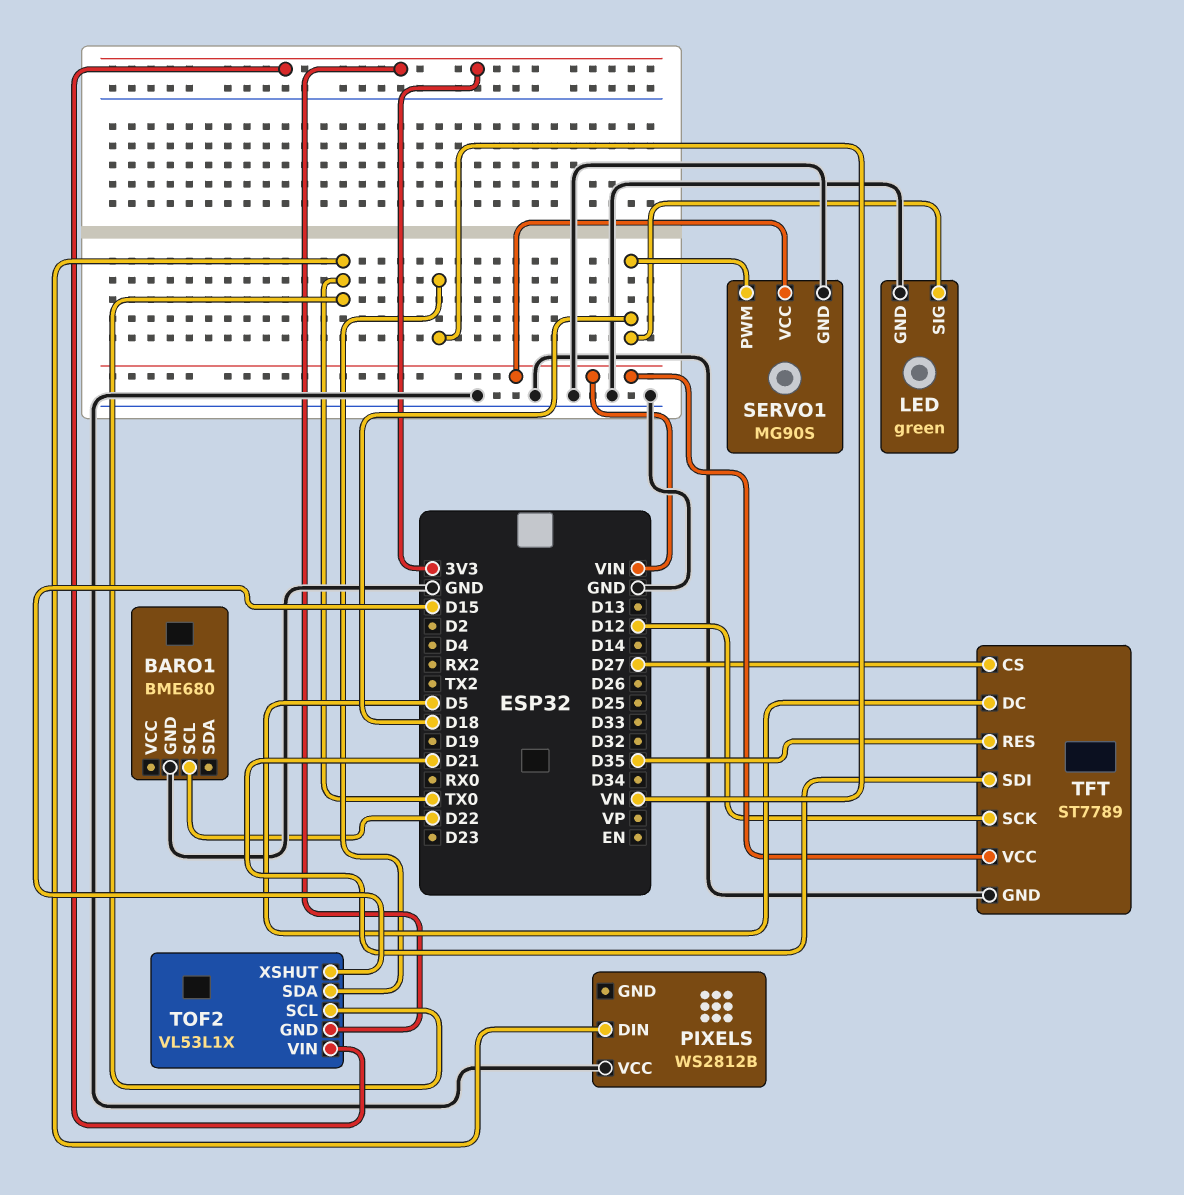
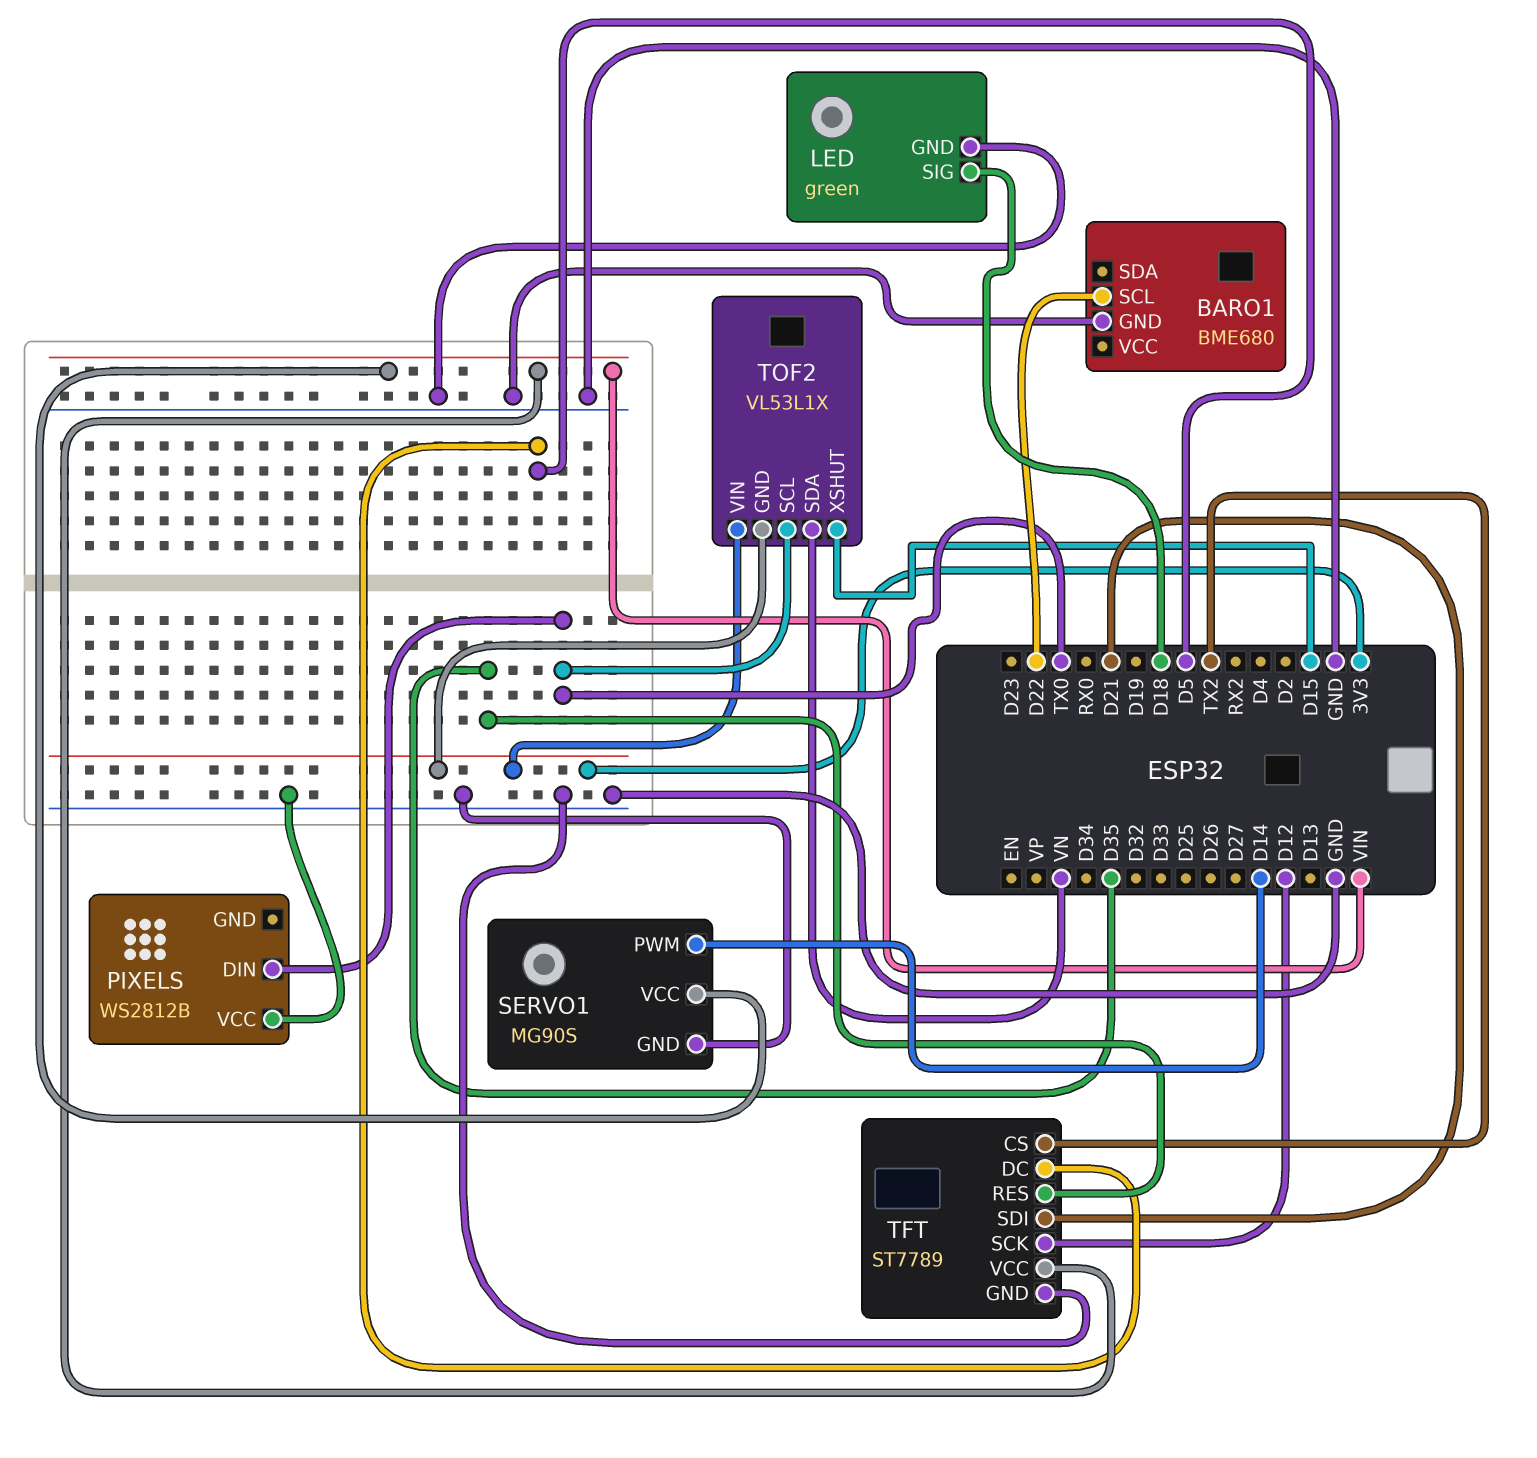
SERVO1 pin PWM: D18 -> D14
TFT pin CS: D27 -> TX2

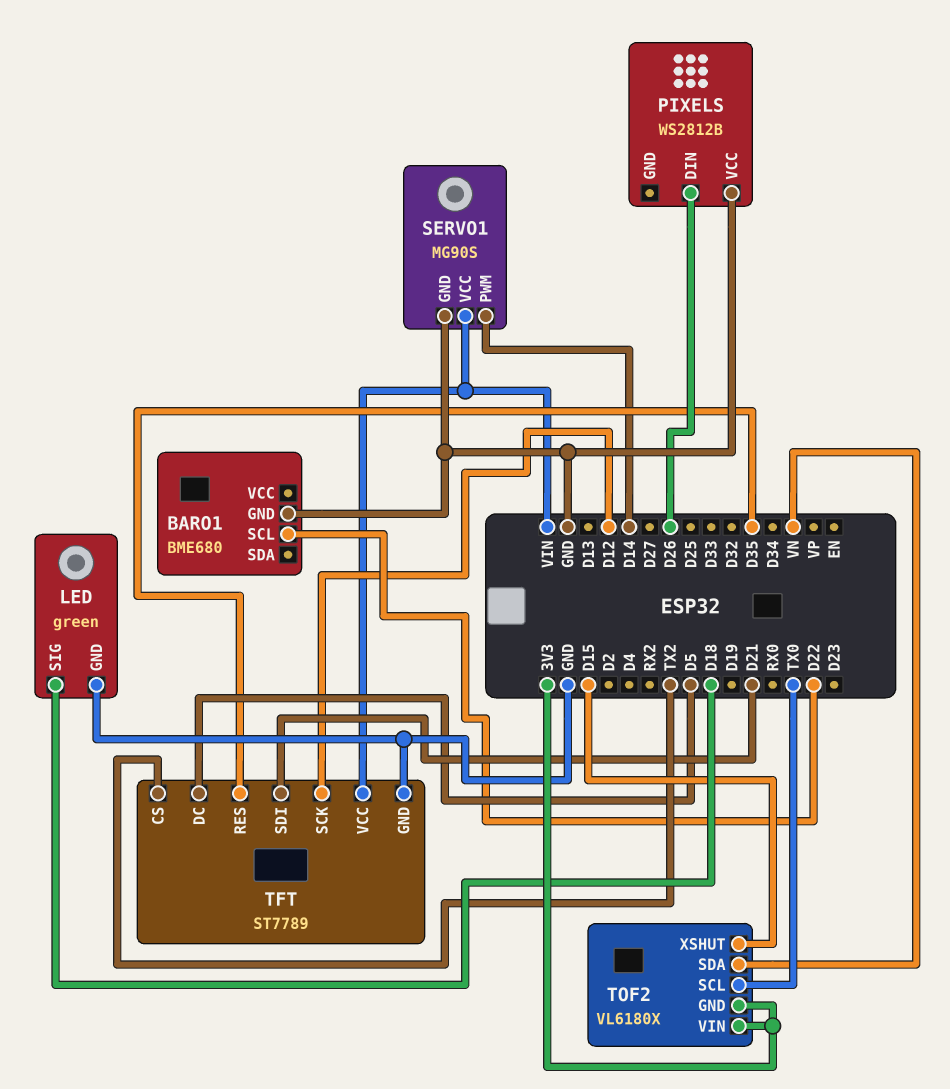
PIXELS pin DIN: TX0 -> D26
TOF2: VL53L1X -> VL6180X

